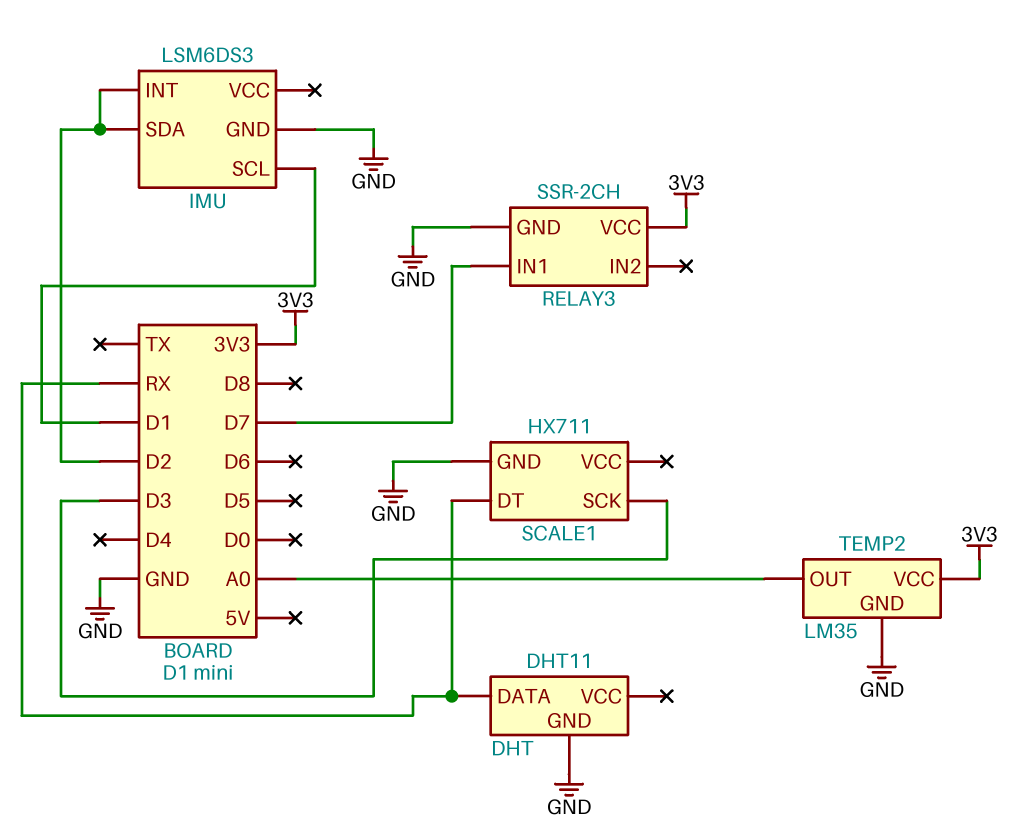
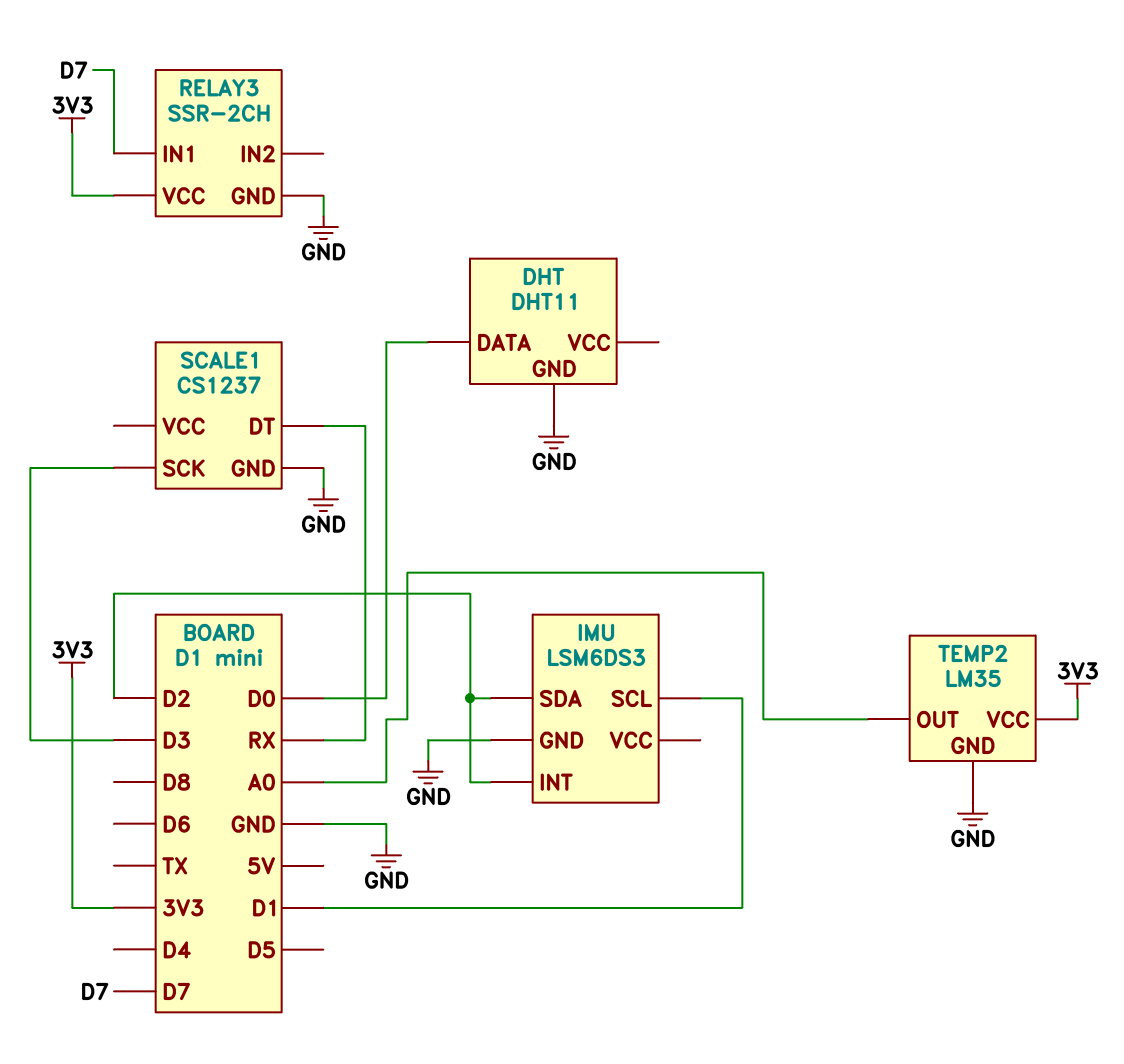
DHT pin DATA: RX -> D0
SCALE1: HX711 -> CS1237

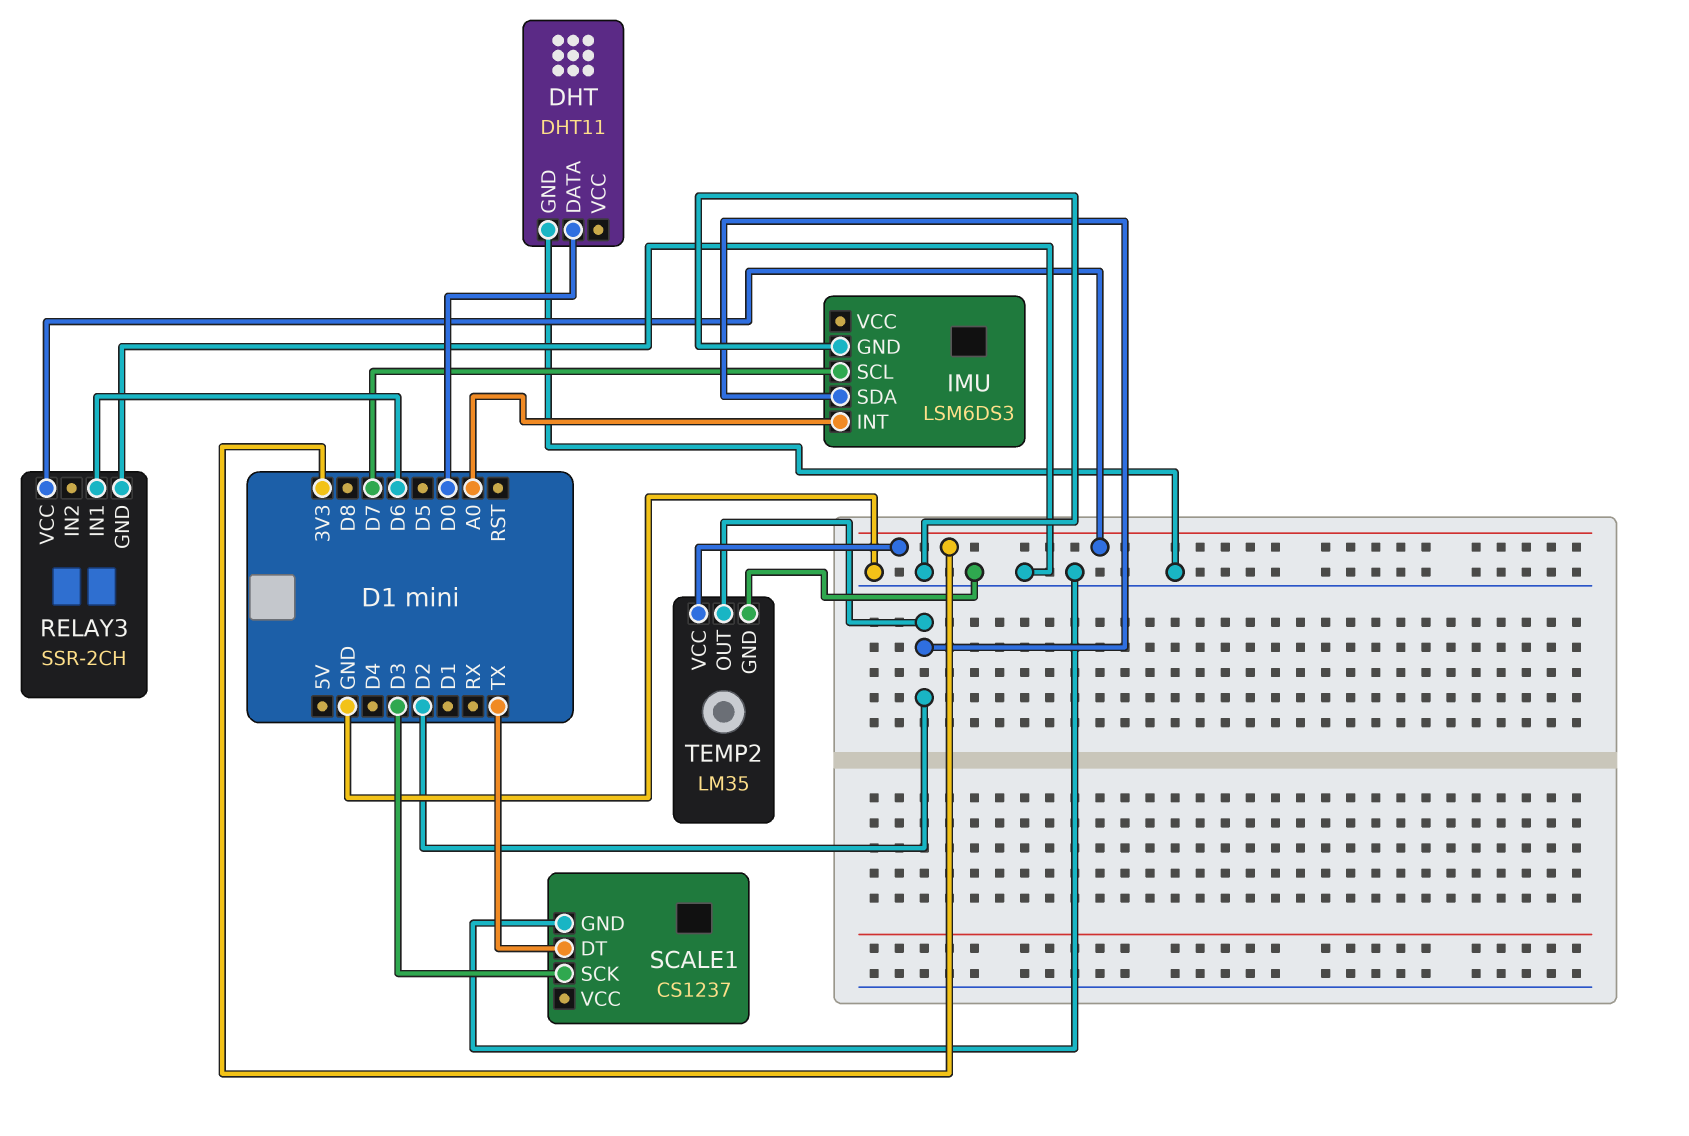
IMU pin INT: D2 -> A0
IMU pin SCL: D1 -> D7
RELAY3 pin IN1: D7 -> D6
SCALE1 pin DT: RX -> TX
TEMP2 pin OUT: A0 -> D2

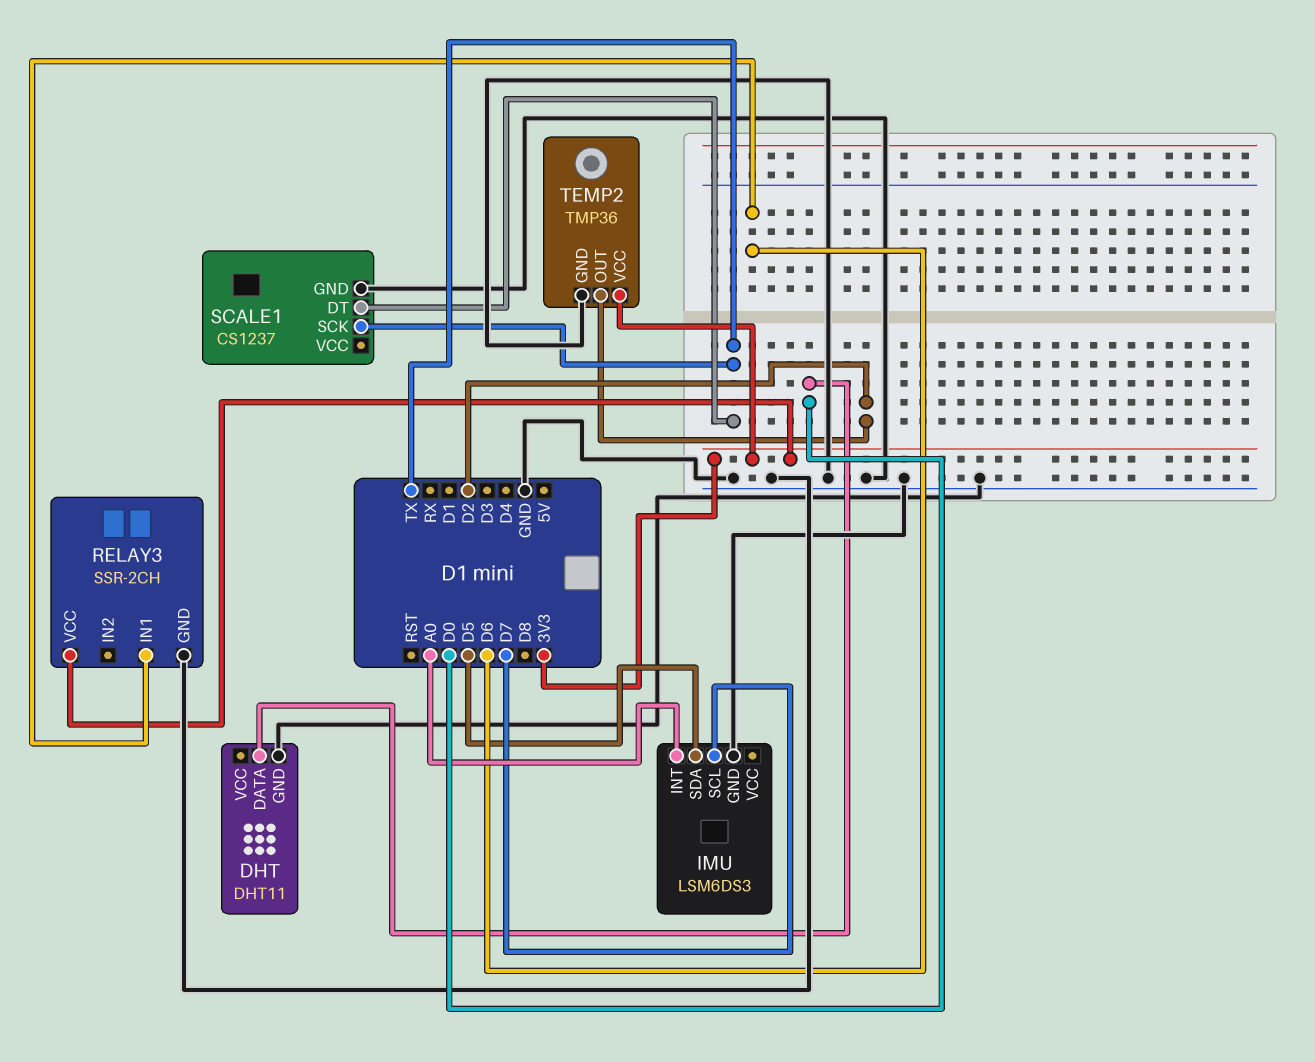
IMU pin SDA: D2 -> D5
SCALE1 pin SCK: D3 -> TX
TEMP2: LM35 -> TMP36

